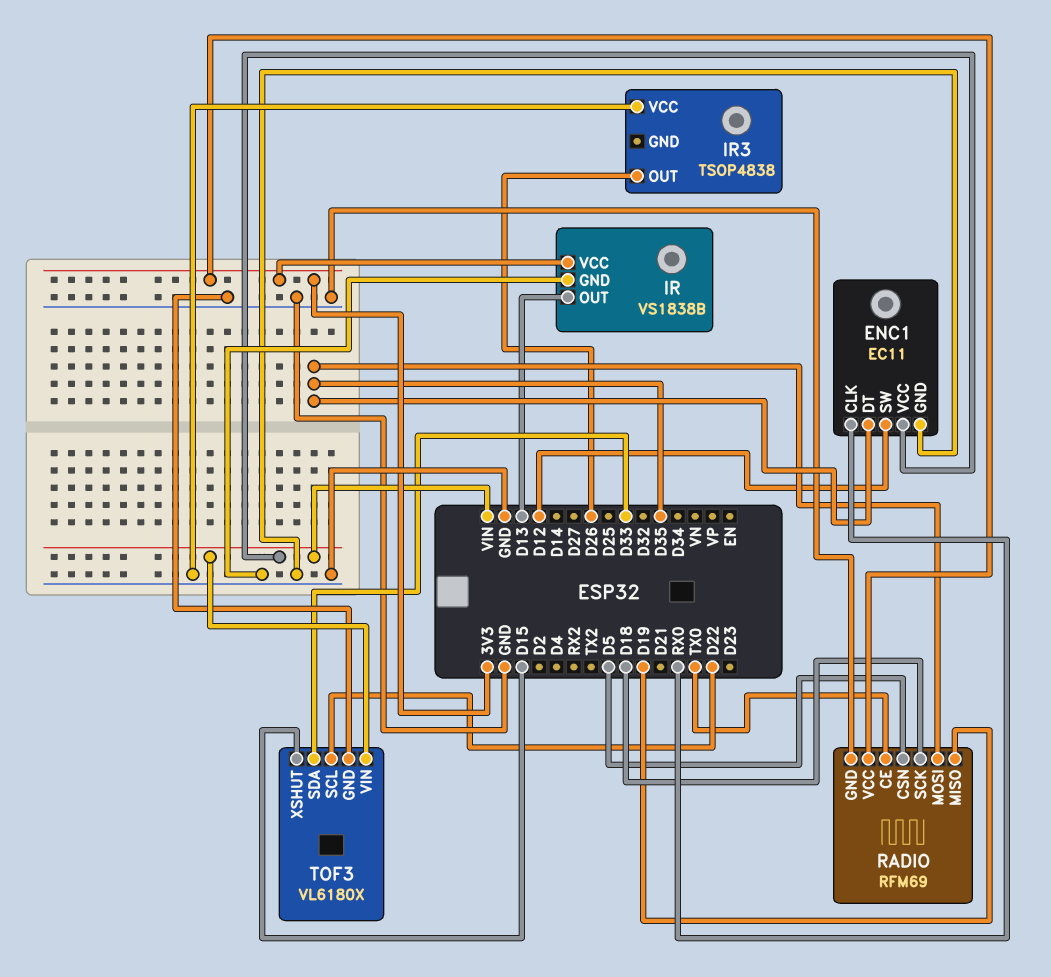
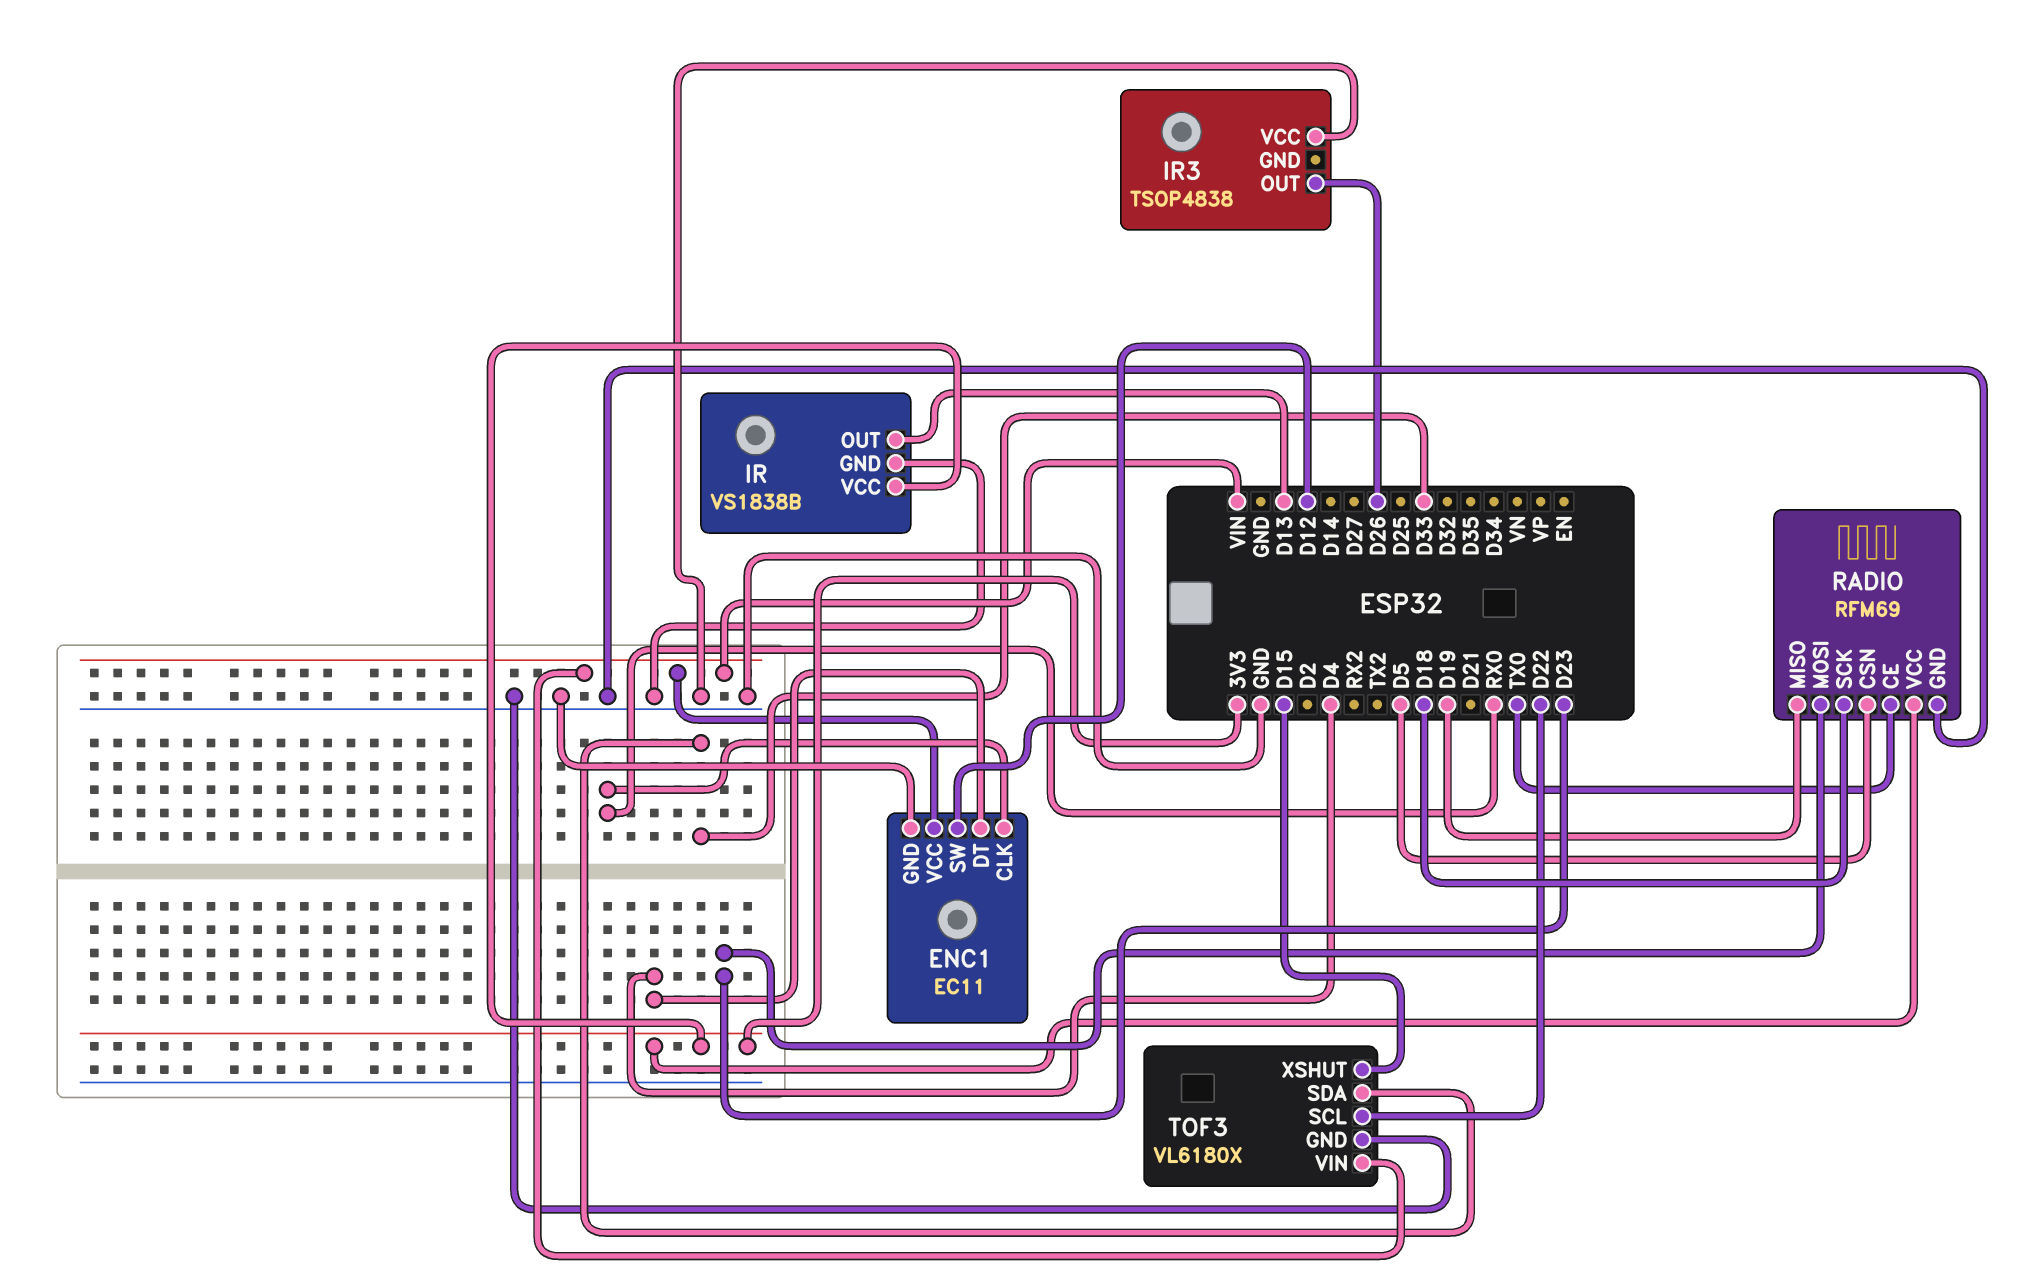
ENC1 pin DT: D35 -> D4
RADIO pin MOSI: D35 -> D23

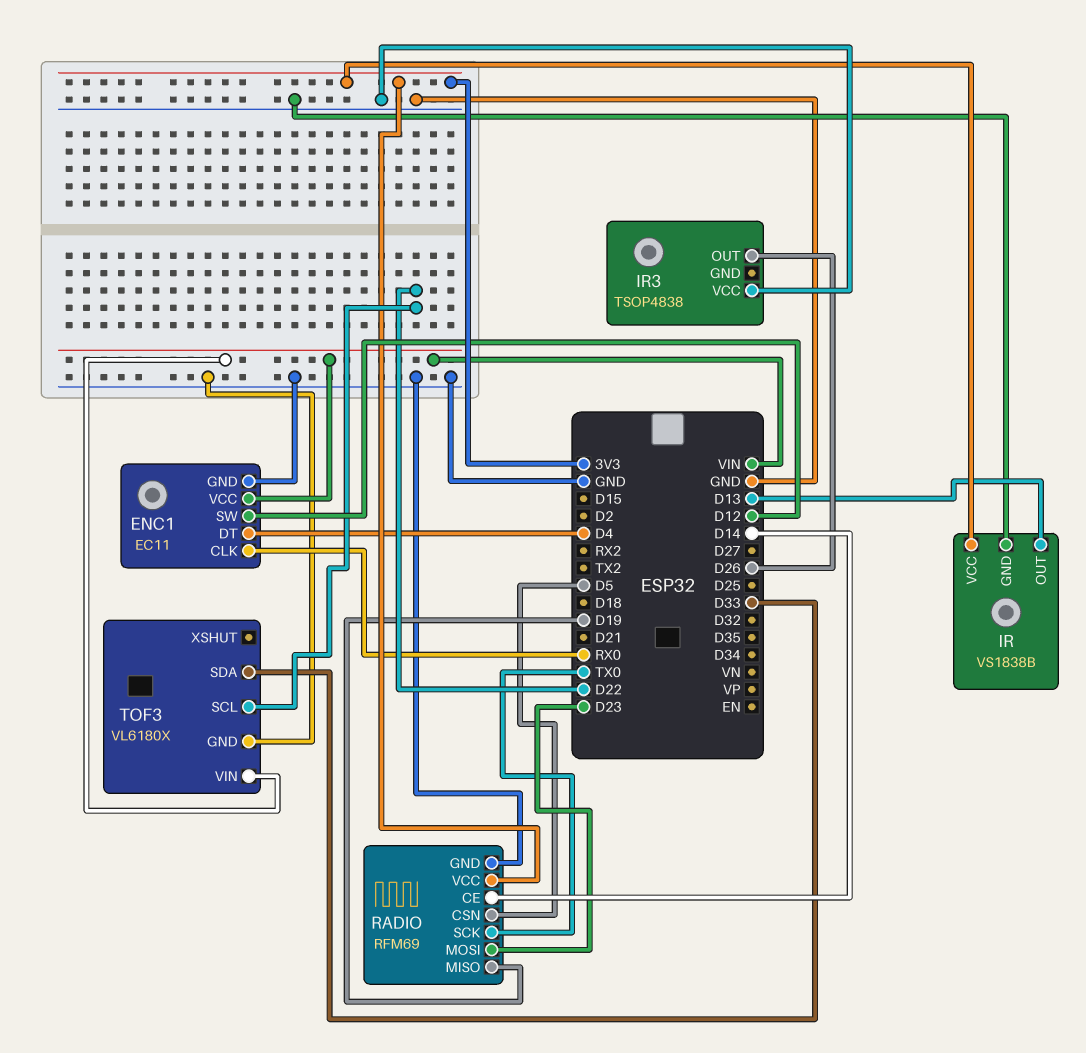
RADIO pin CE: TX0 -> D14
RADIO pin SCK: D18 -> TX0
TOF3 pin XSHUT: D15 -> none

